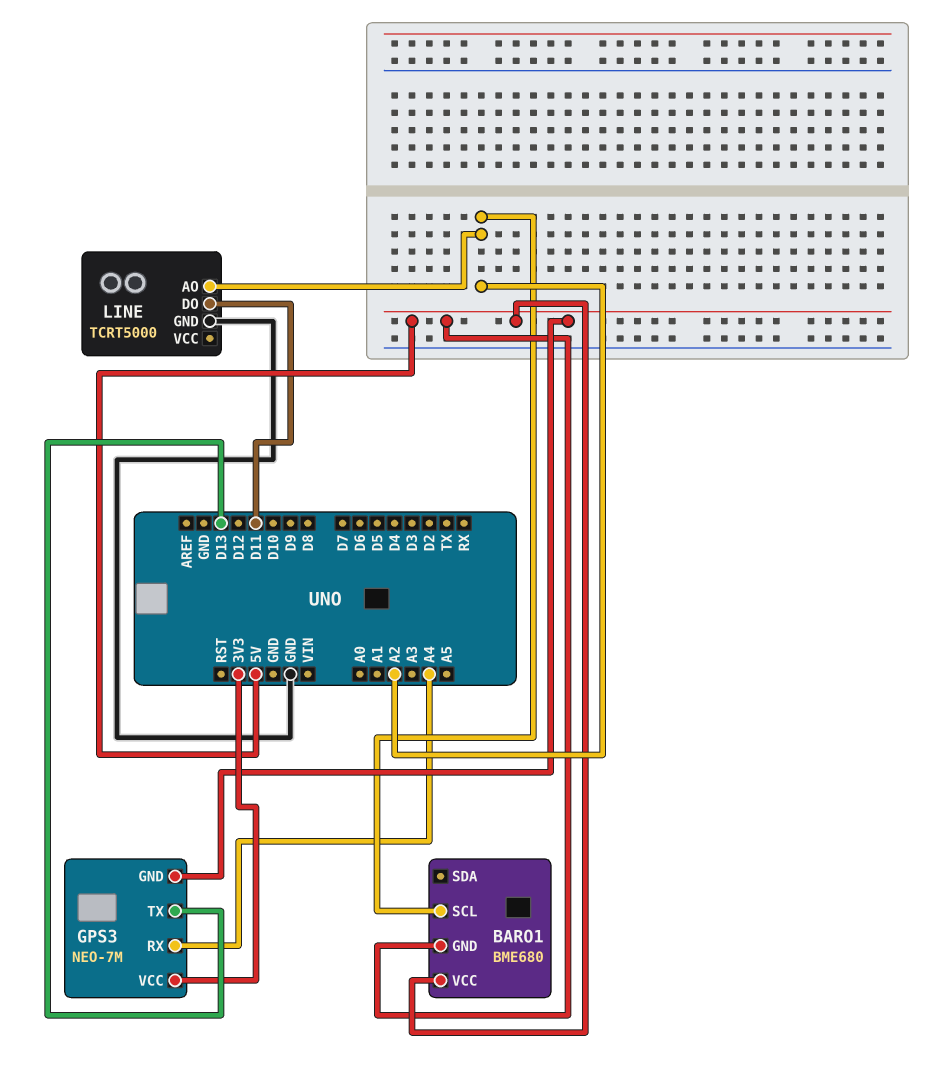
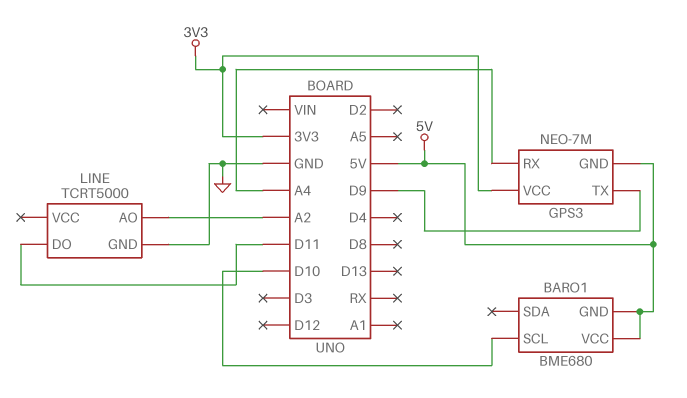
BARO1 pin SCL: A2 -> D10
GPS3 pin TX: D13 -> D9

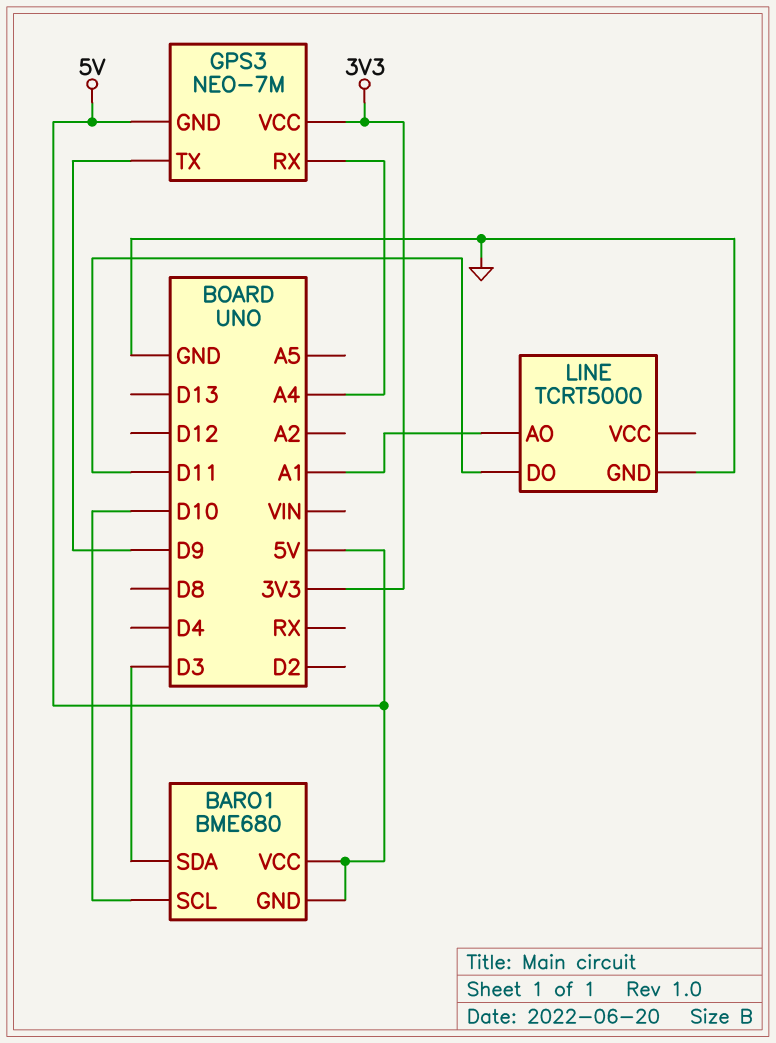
BARO1 pin SDA: none -> D3
LINE pin AO: A2 -> A1

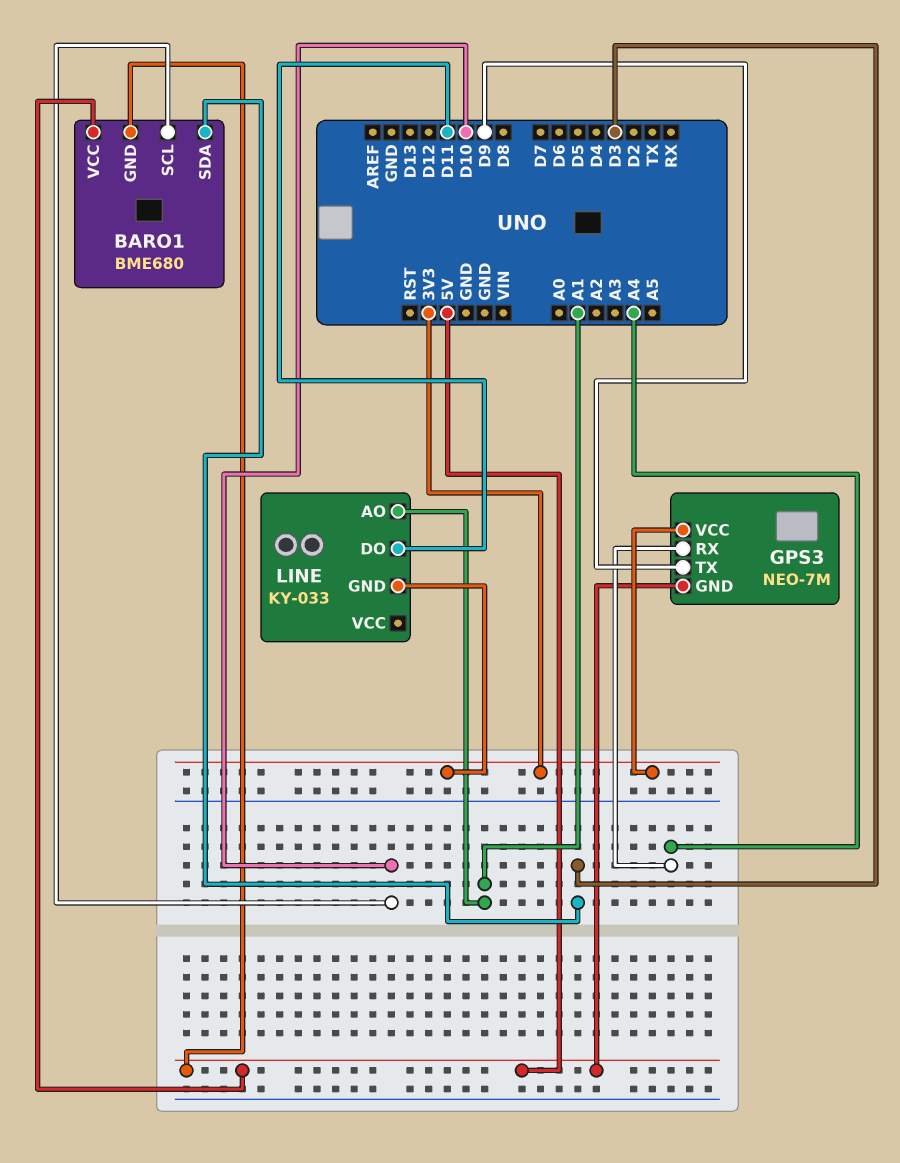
LINE: TCRT5000 -> KY-033
LINE pin GND: GND -> 3V3

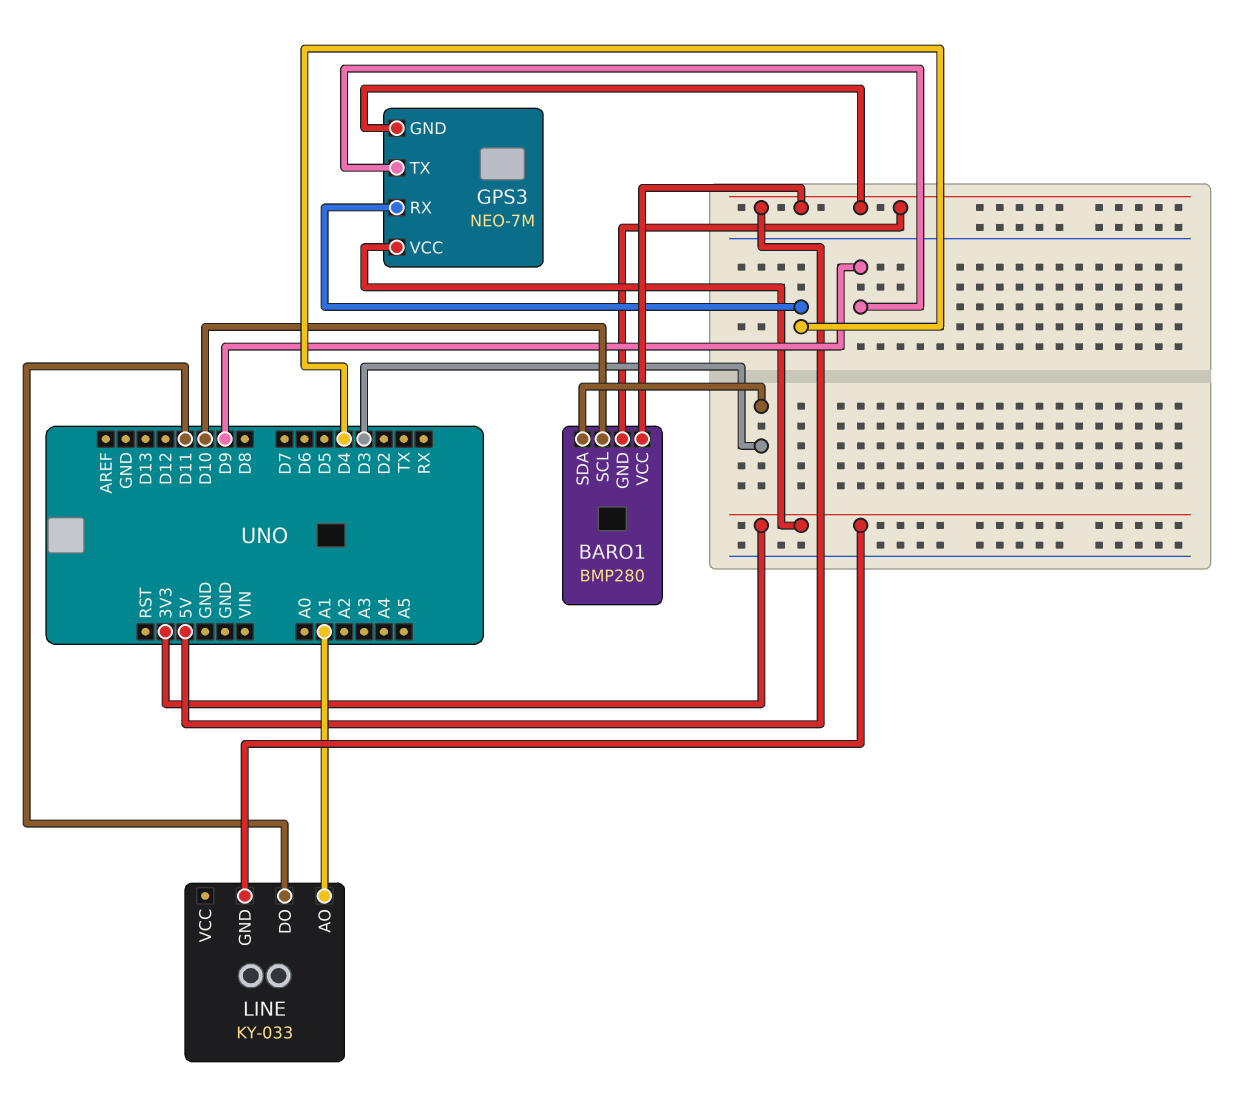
BARO1: BME680 -> BMP280
GPS3 pin RX: A4 -> D4

